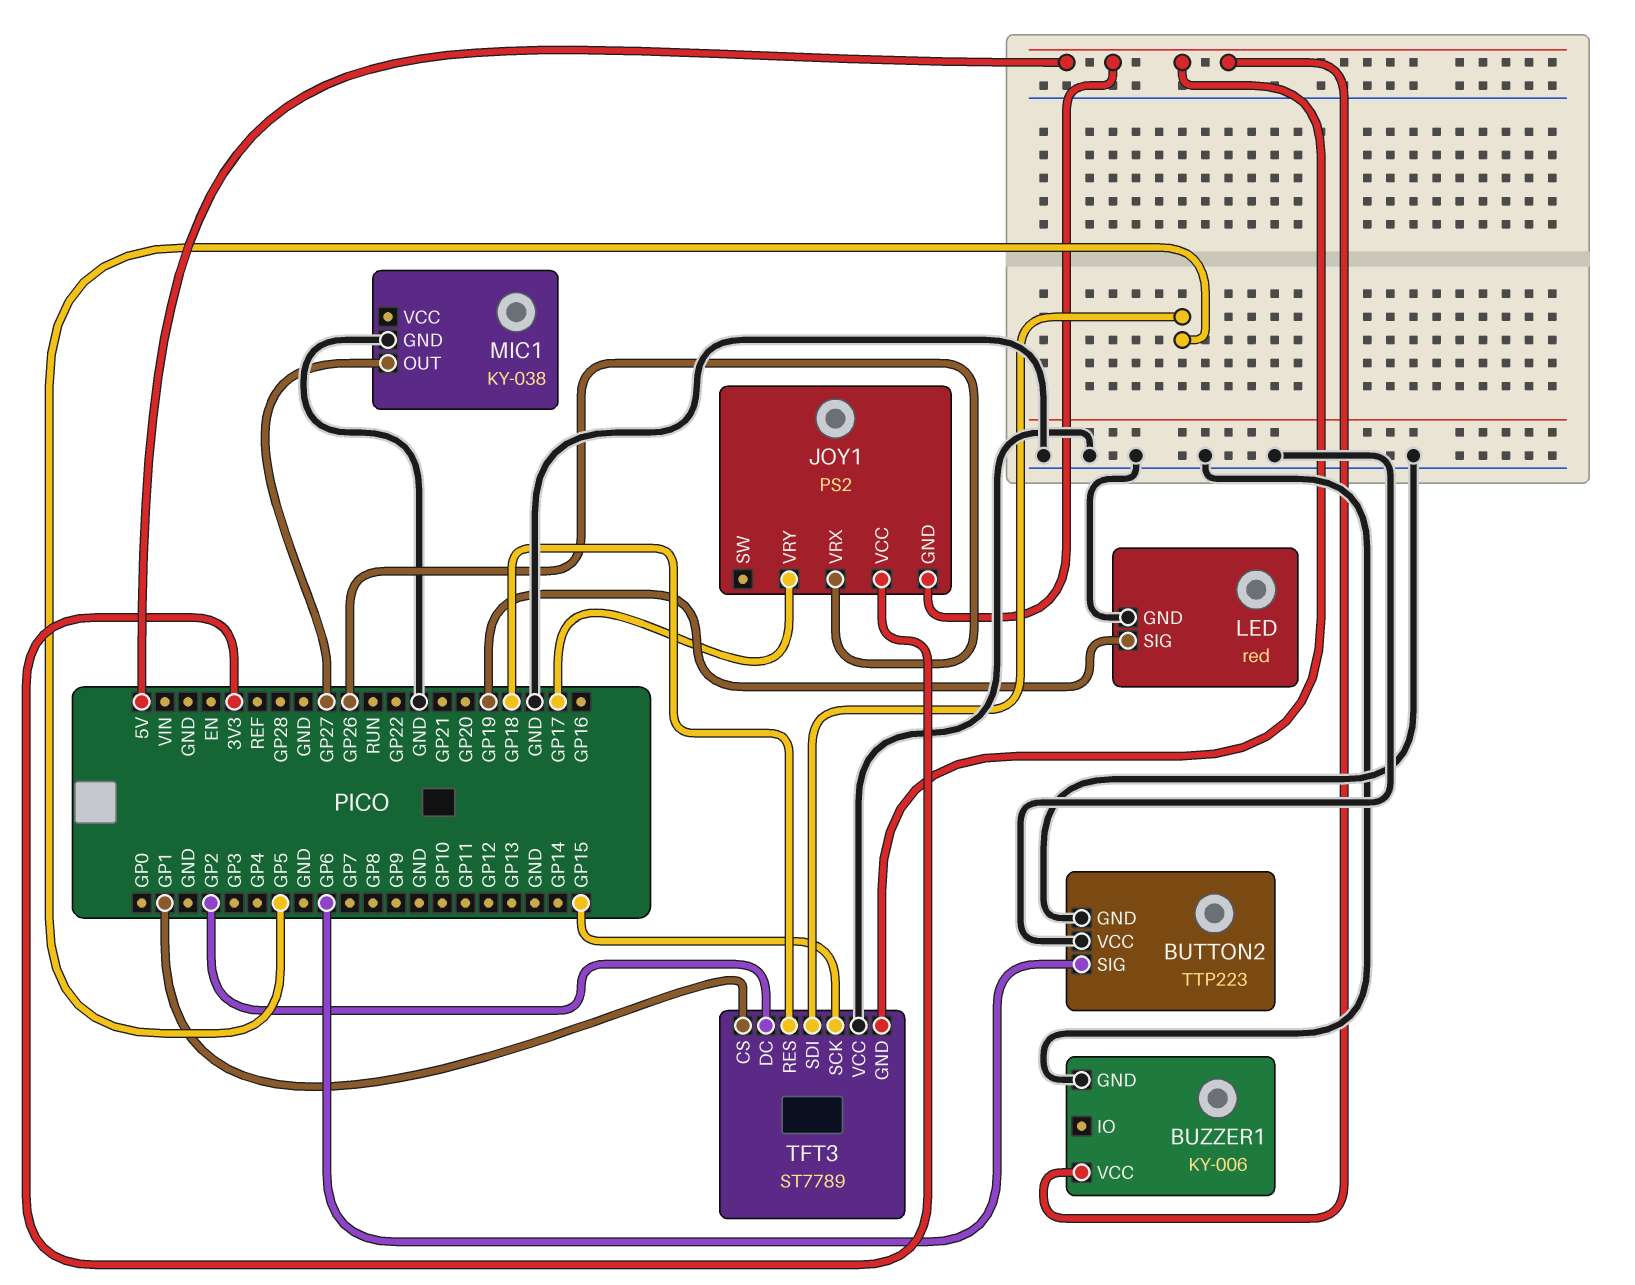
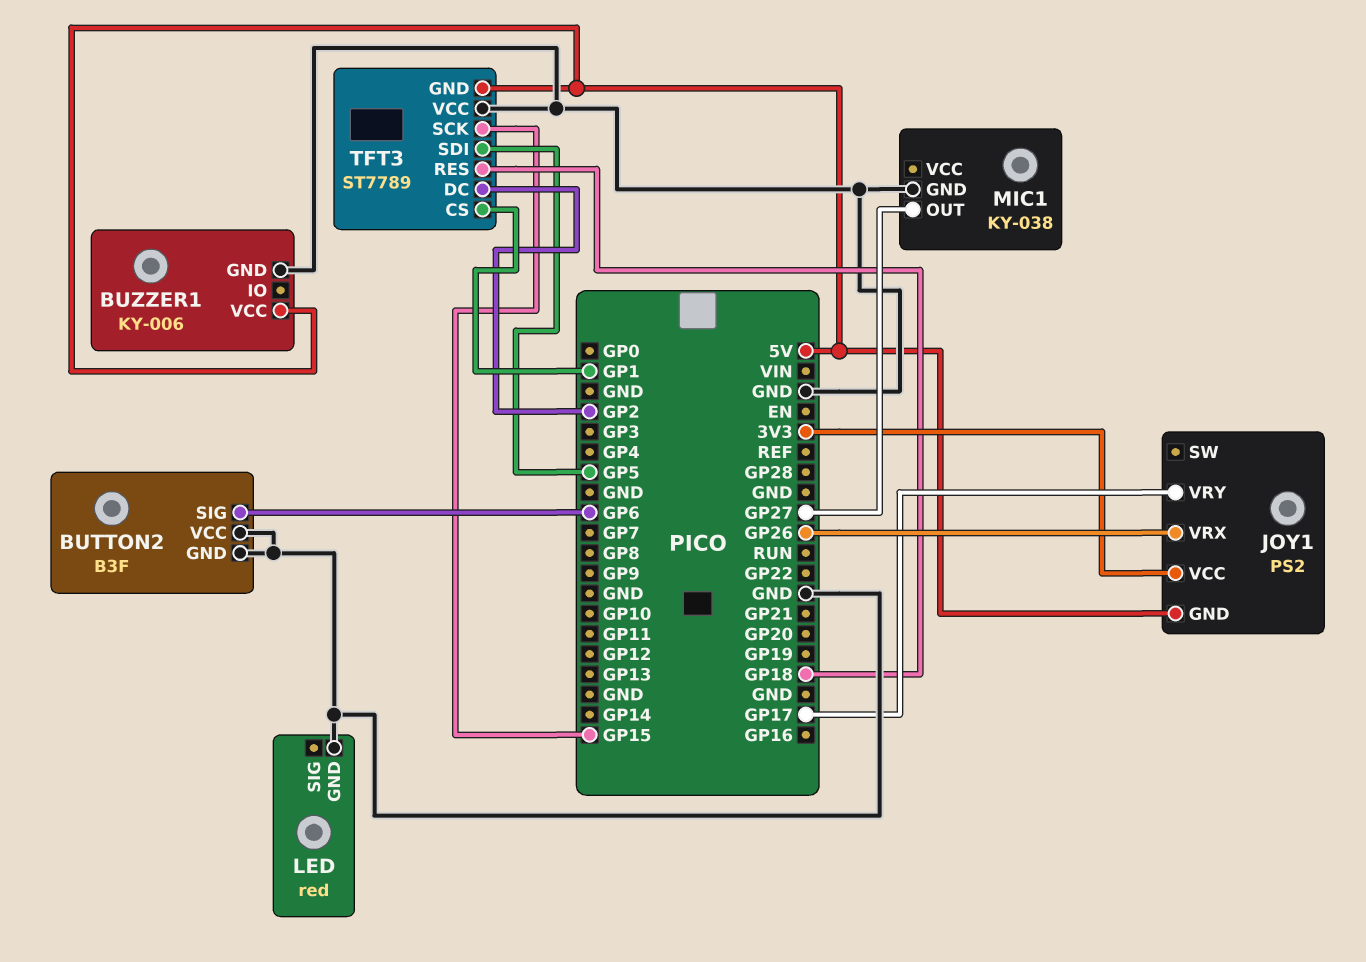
BUTTON2: TTP223 -> B3F
LED pin SIG: GP19 -> none

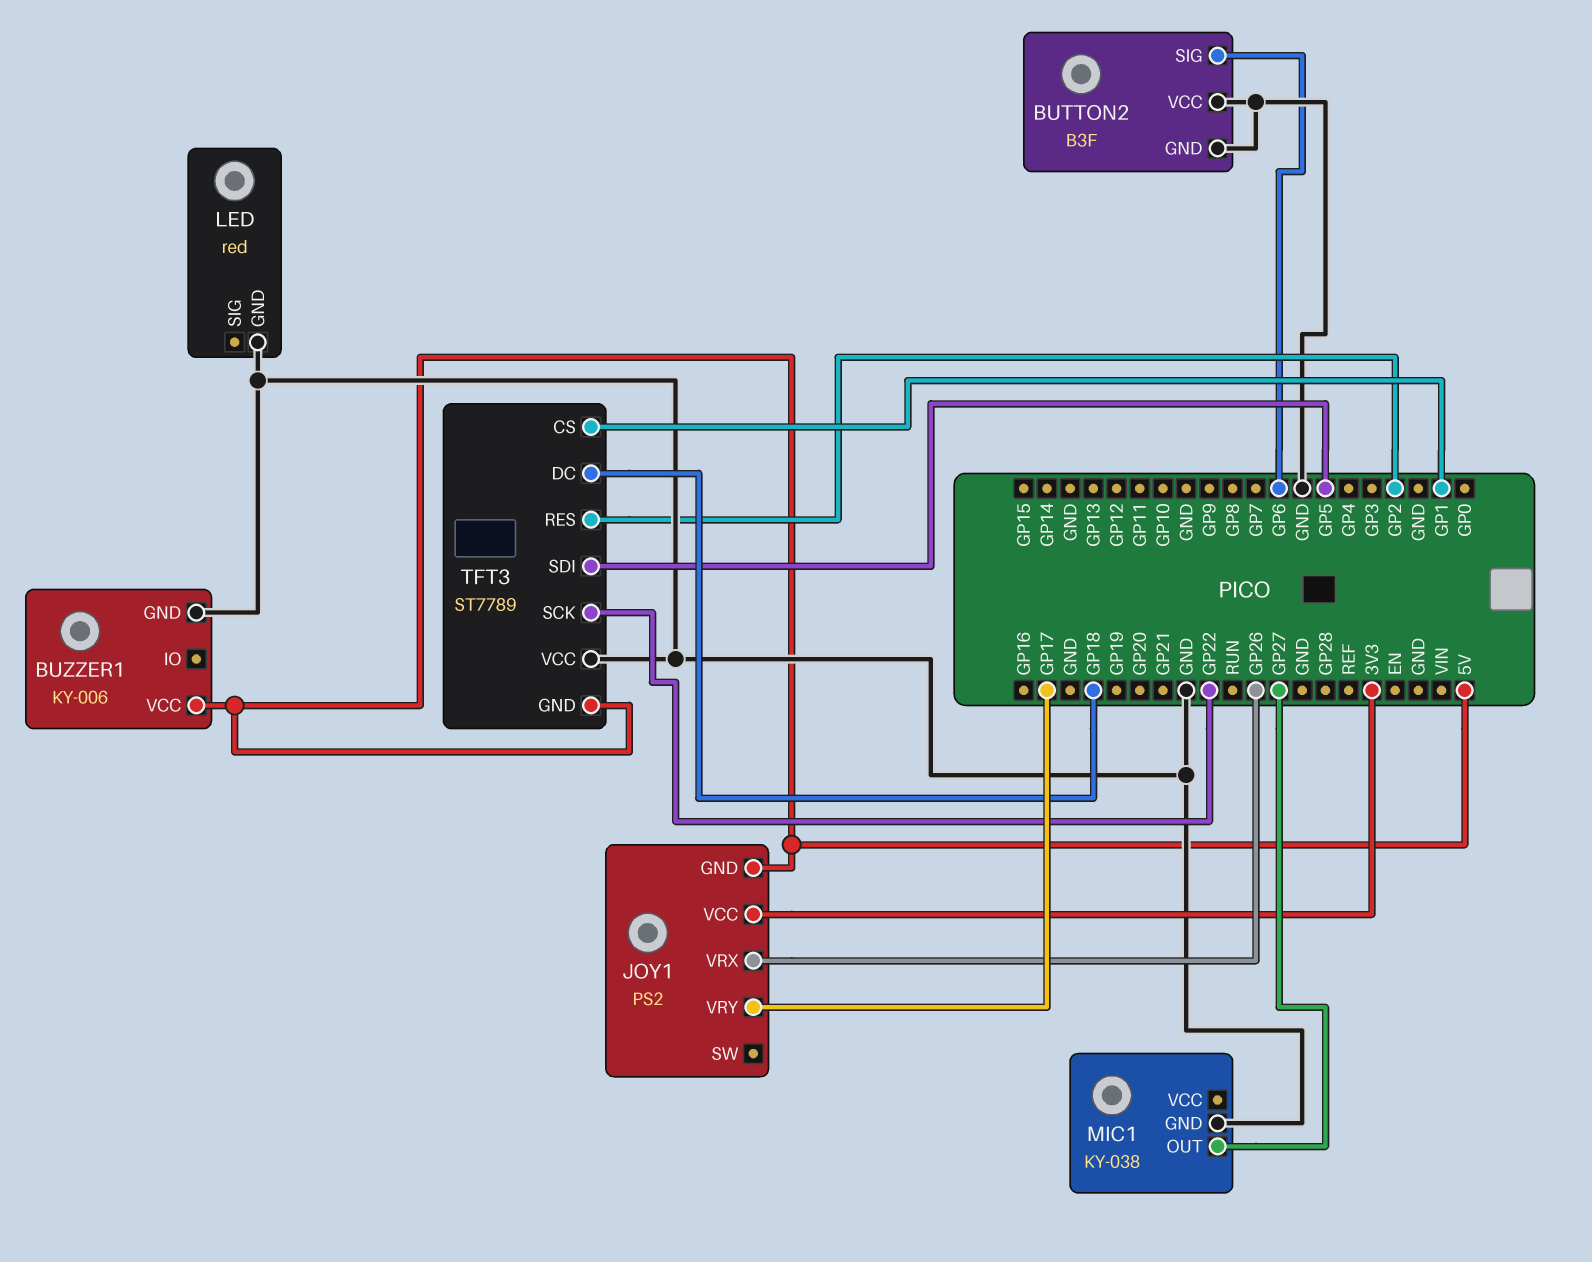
TFT3 pin DC: GP2 -> GP18
TFT3 pin RES: GP18 -> GP2
TFT3 pin SCK: GP15 -> GP22

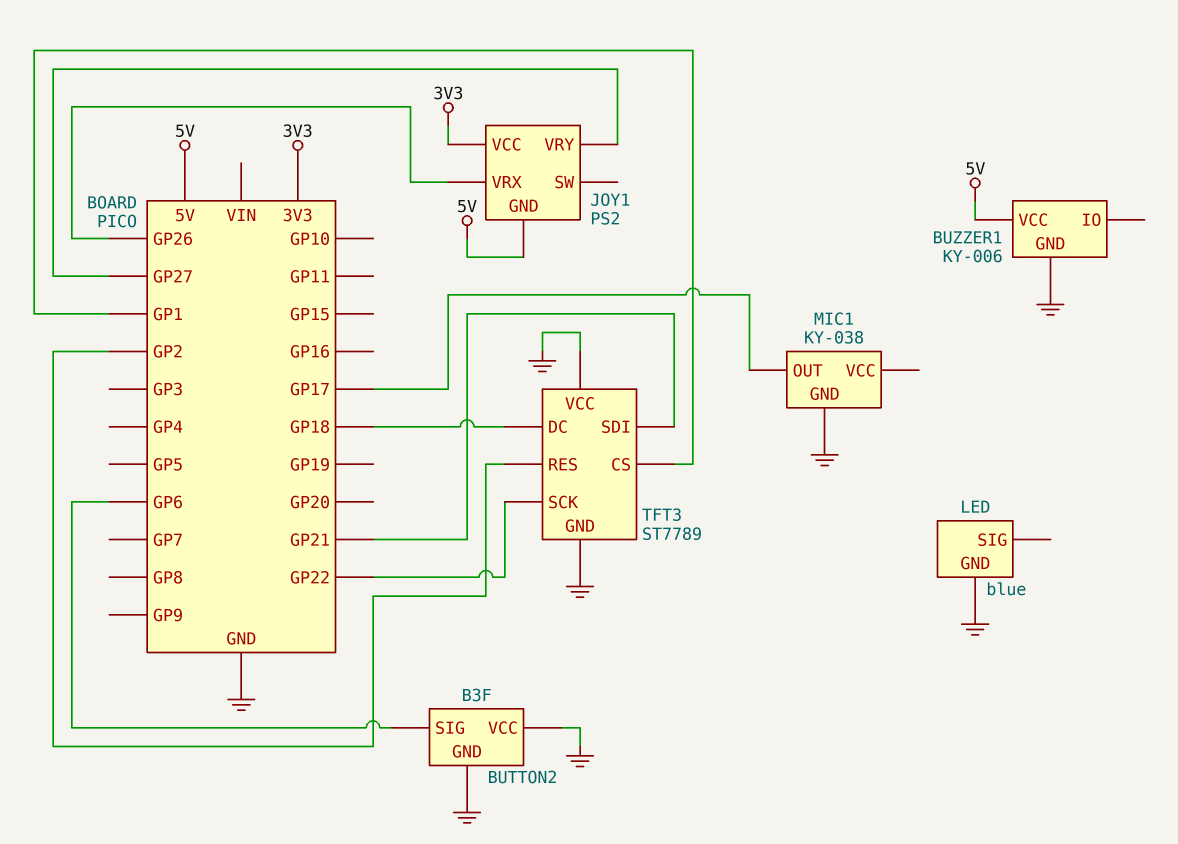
JOY1 pin VRY: GP17 -> GP27
LED: red -> blue
MIC1 pin OUT: GP27 -> GP17
TFT3 pin GND: 5V -> GND
TFT3 pin SDI: GP5 -> GP21

